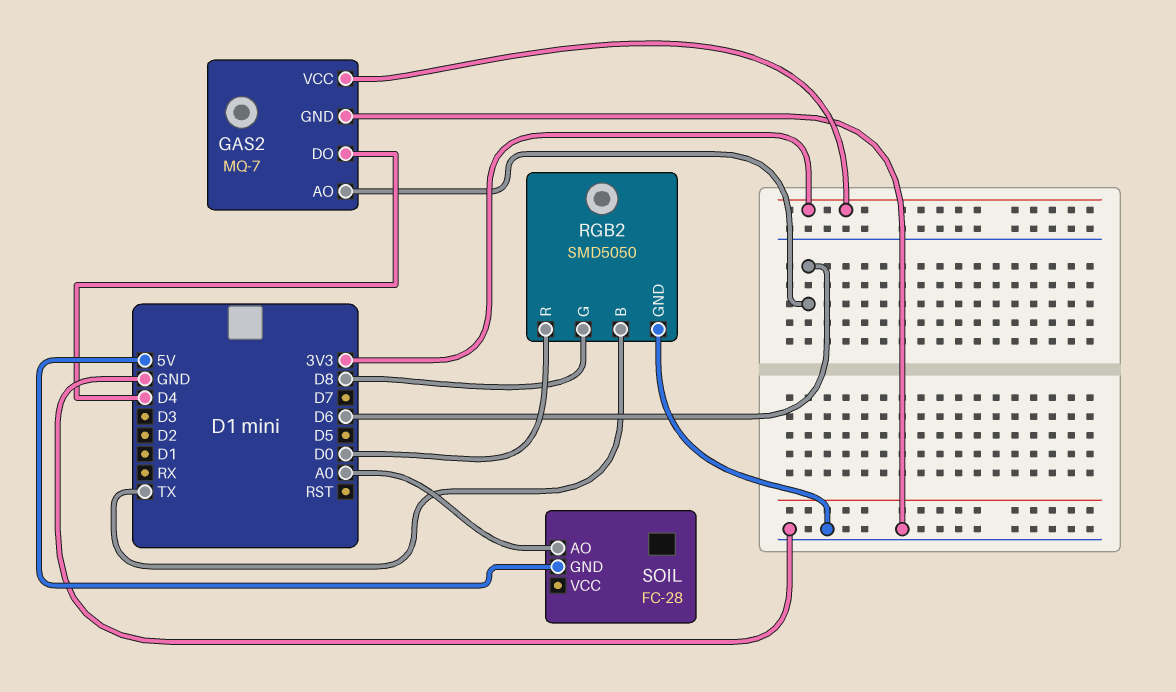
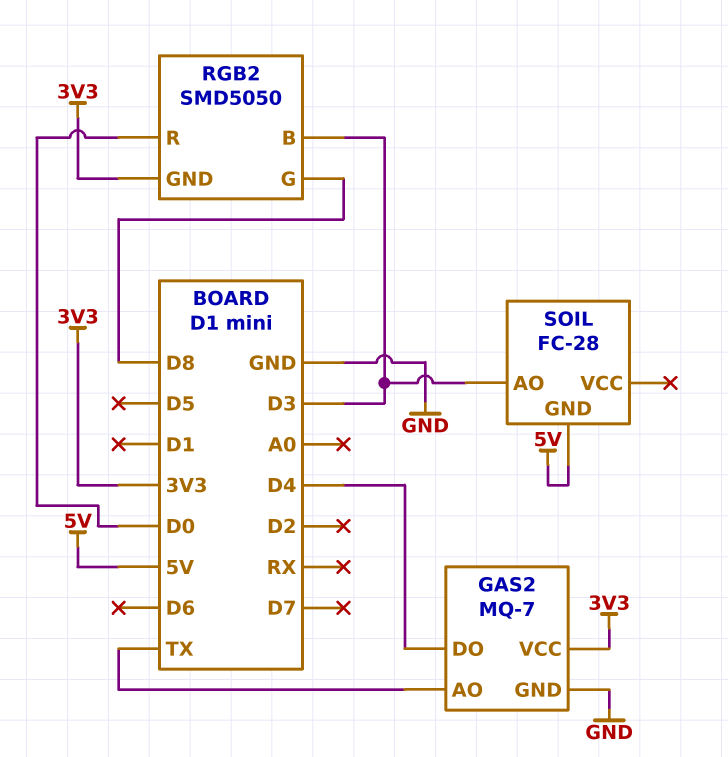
GAS2 pin AO: D6 -> TX
RGB2 pin B: TX -> D3
RGB2 pin GND: GND -> 3V3
SOIL pin AO: A0 -> D3

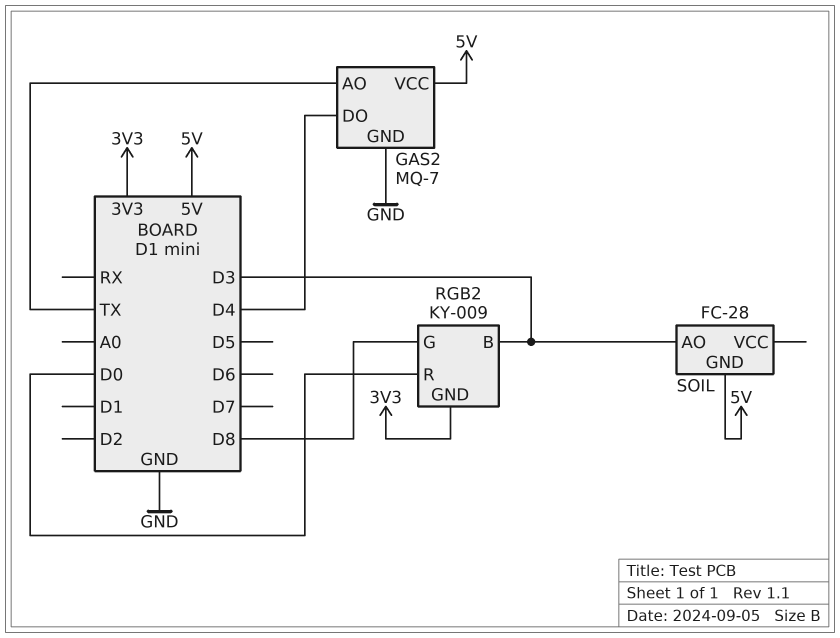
GAS2 pin VCC: 3V3 -> 5V
RGB2: SMD5050 -> KY-009

